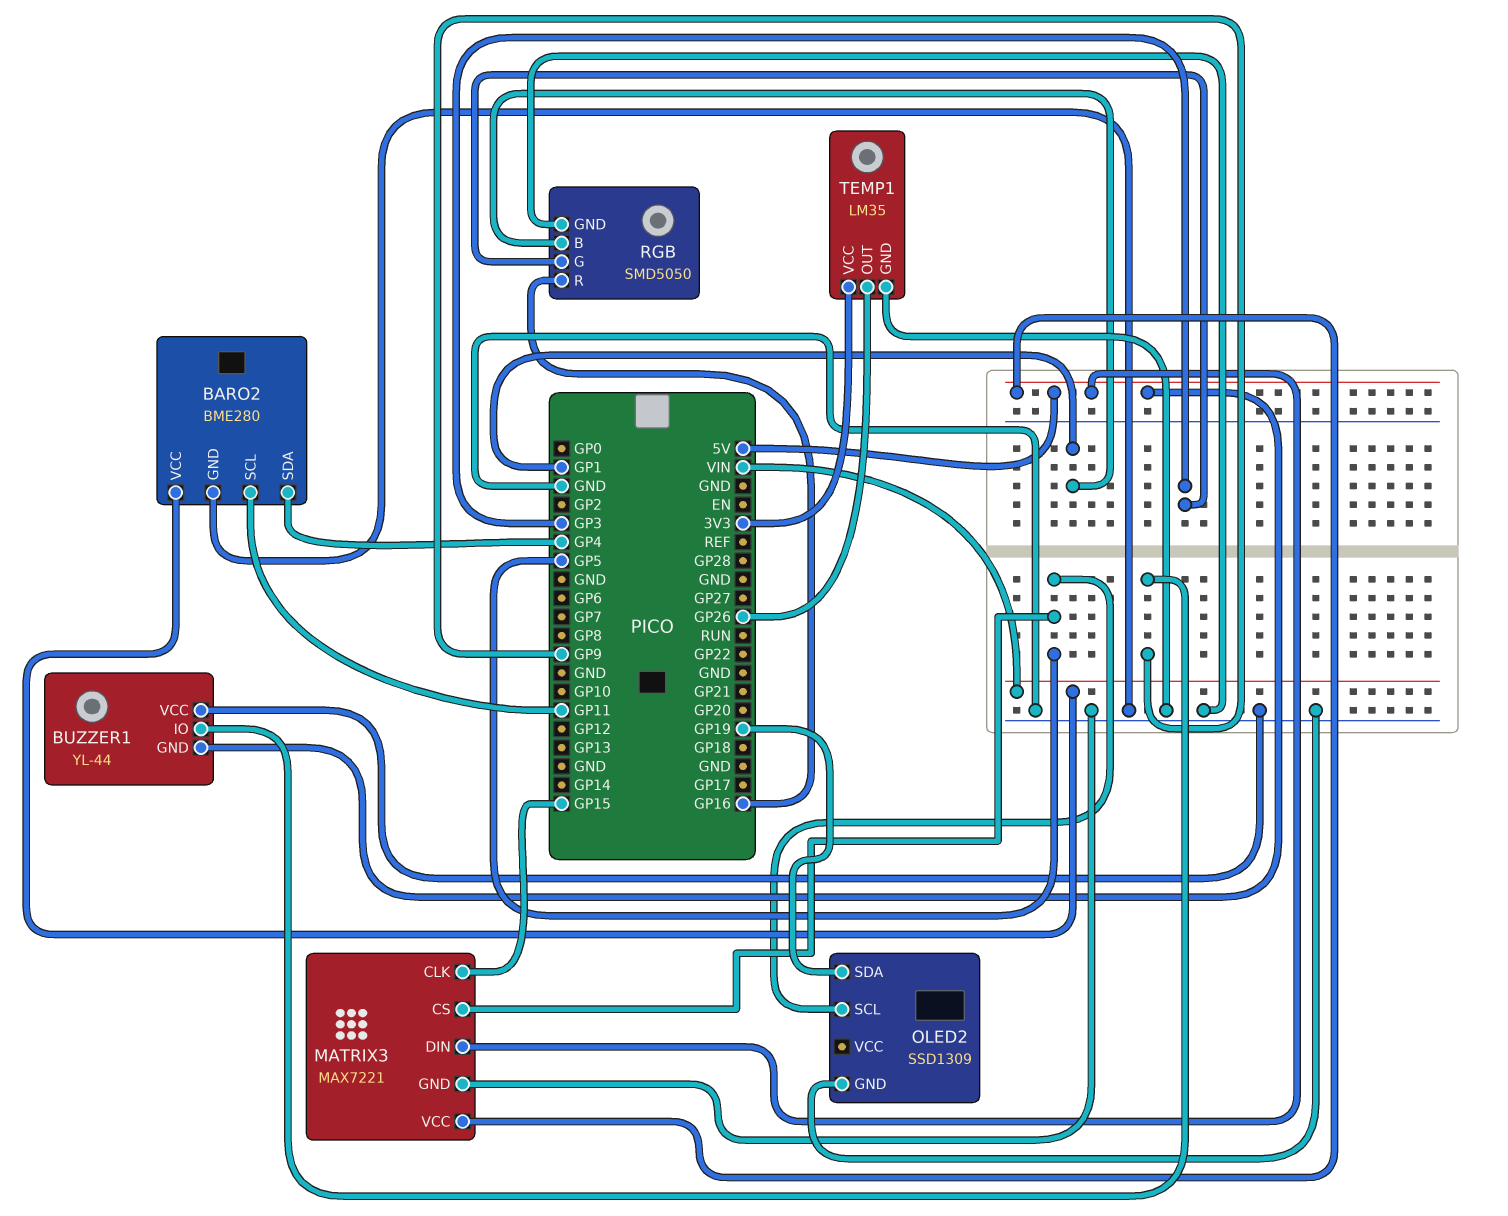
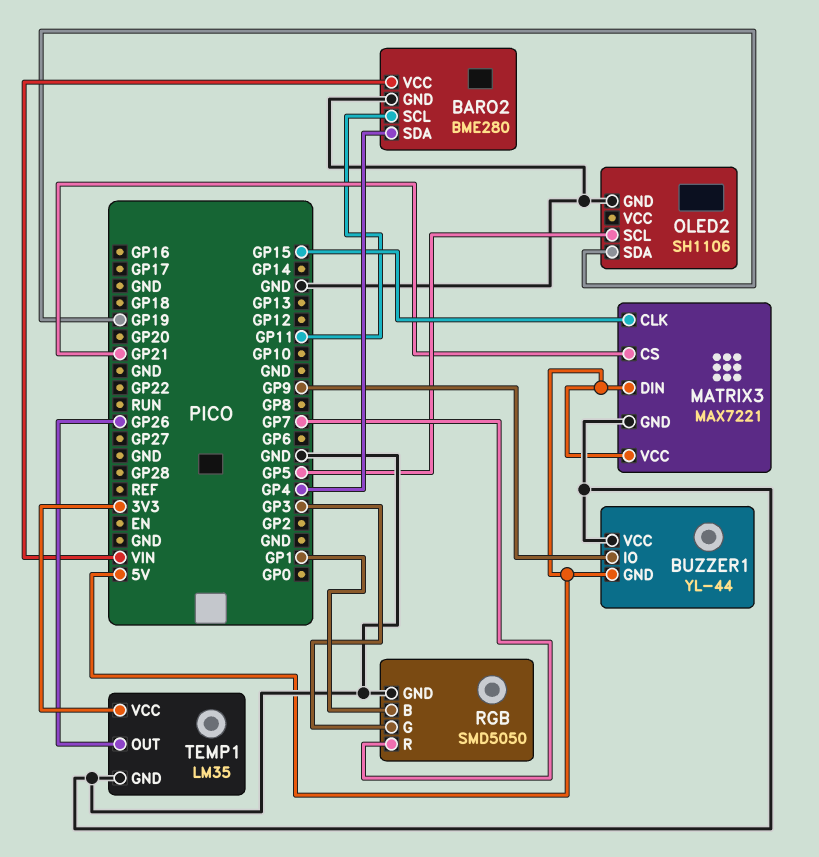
MATRIX3 pin CS: GP5 -> GP21
OLED2: SSD1309 -> SH1106
RGB pin R: GP16 -> GP7

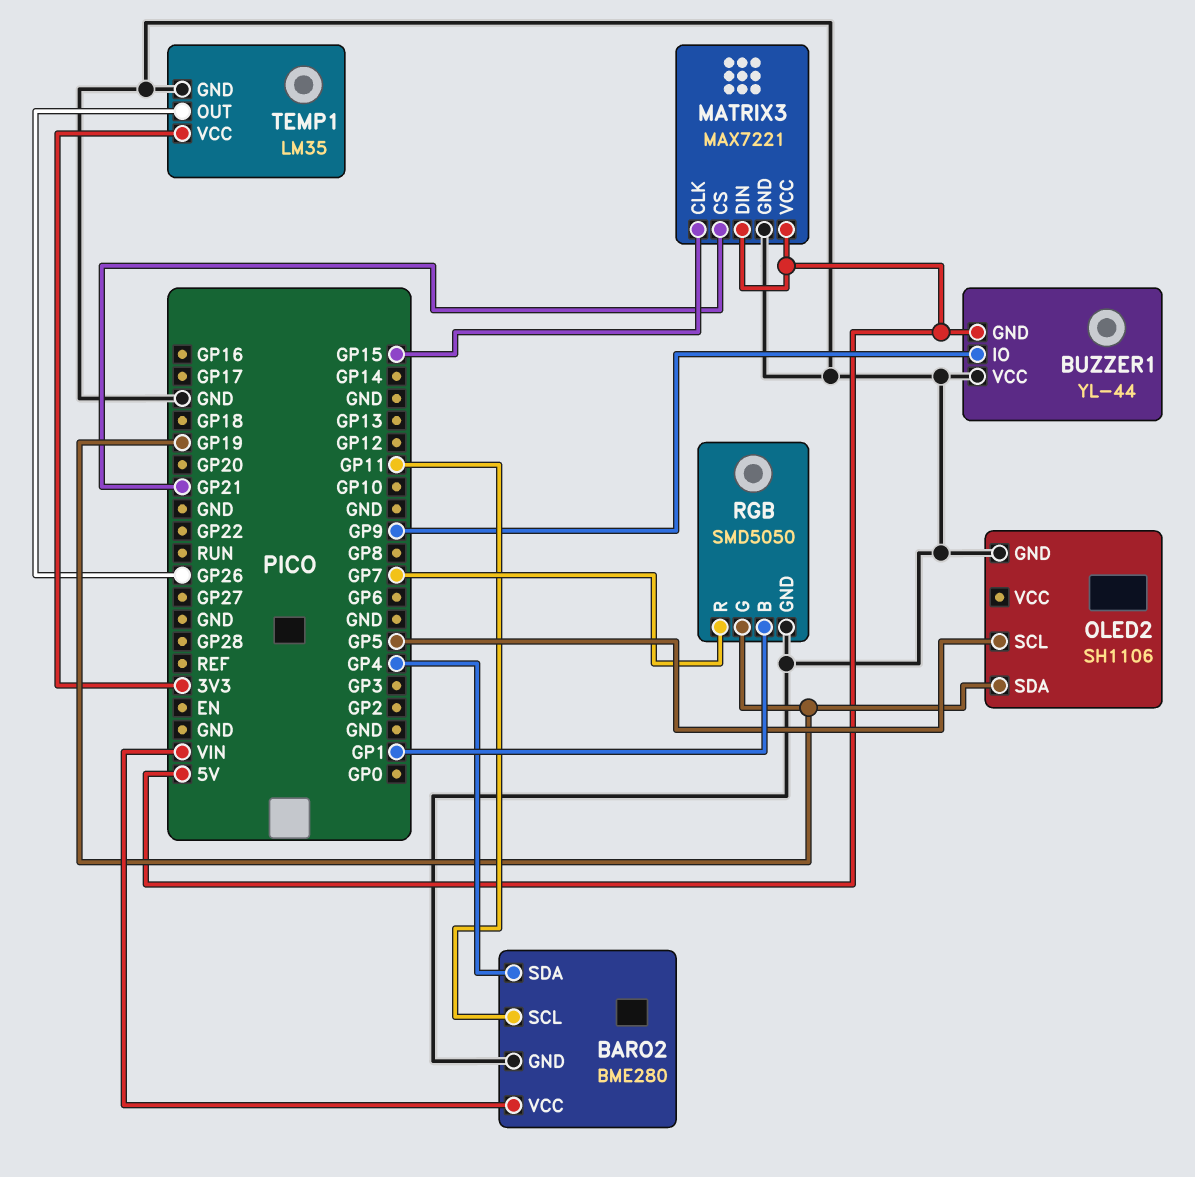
RGB pin G: GP3 -> GP19

